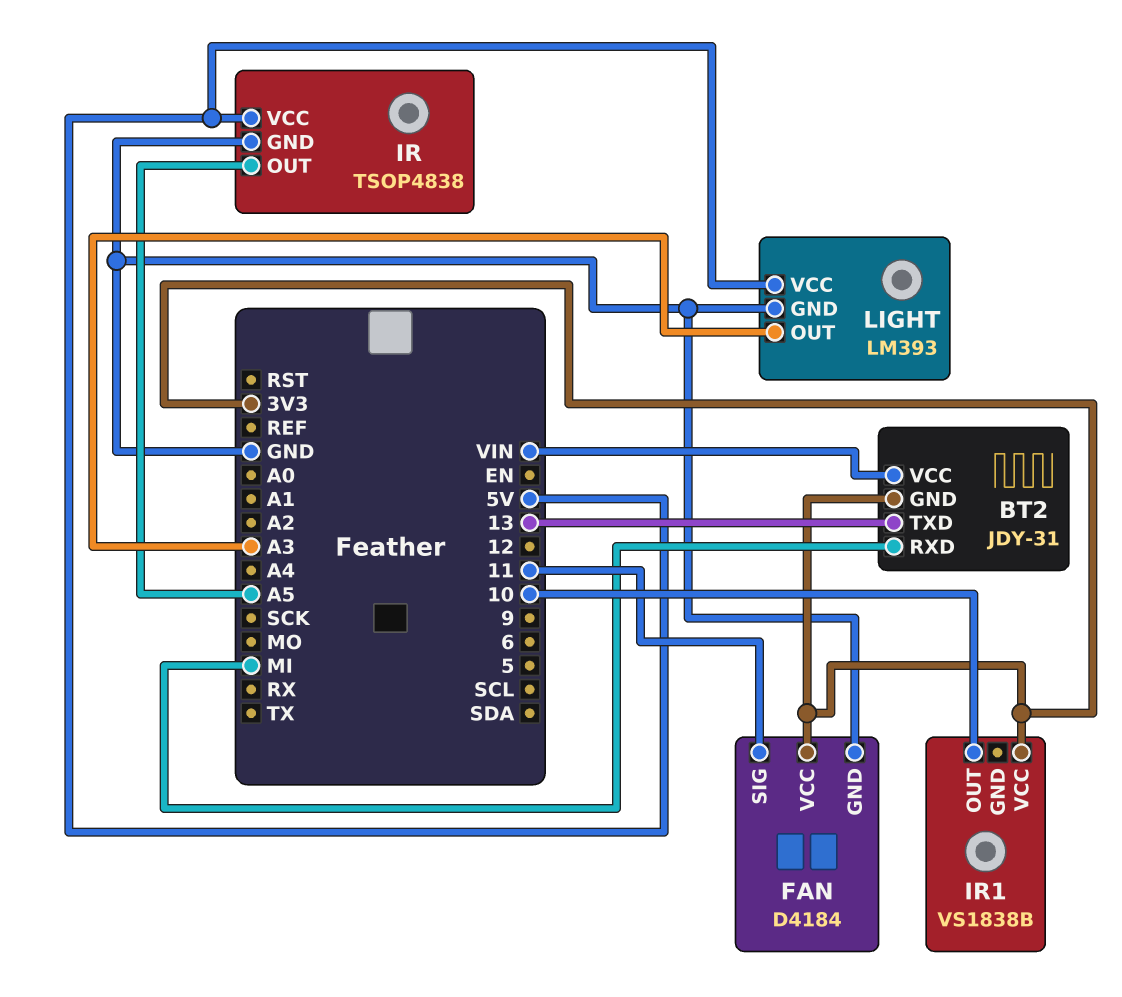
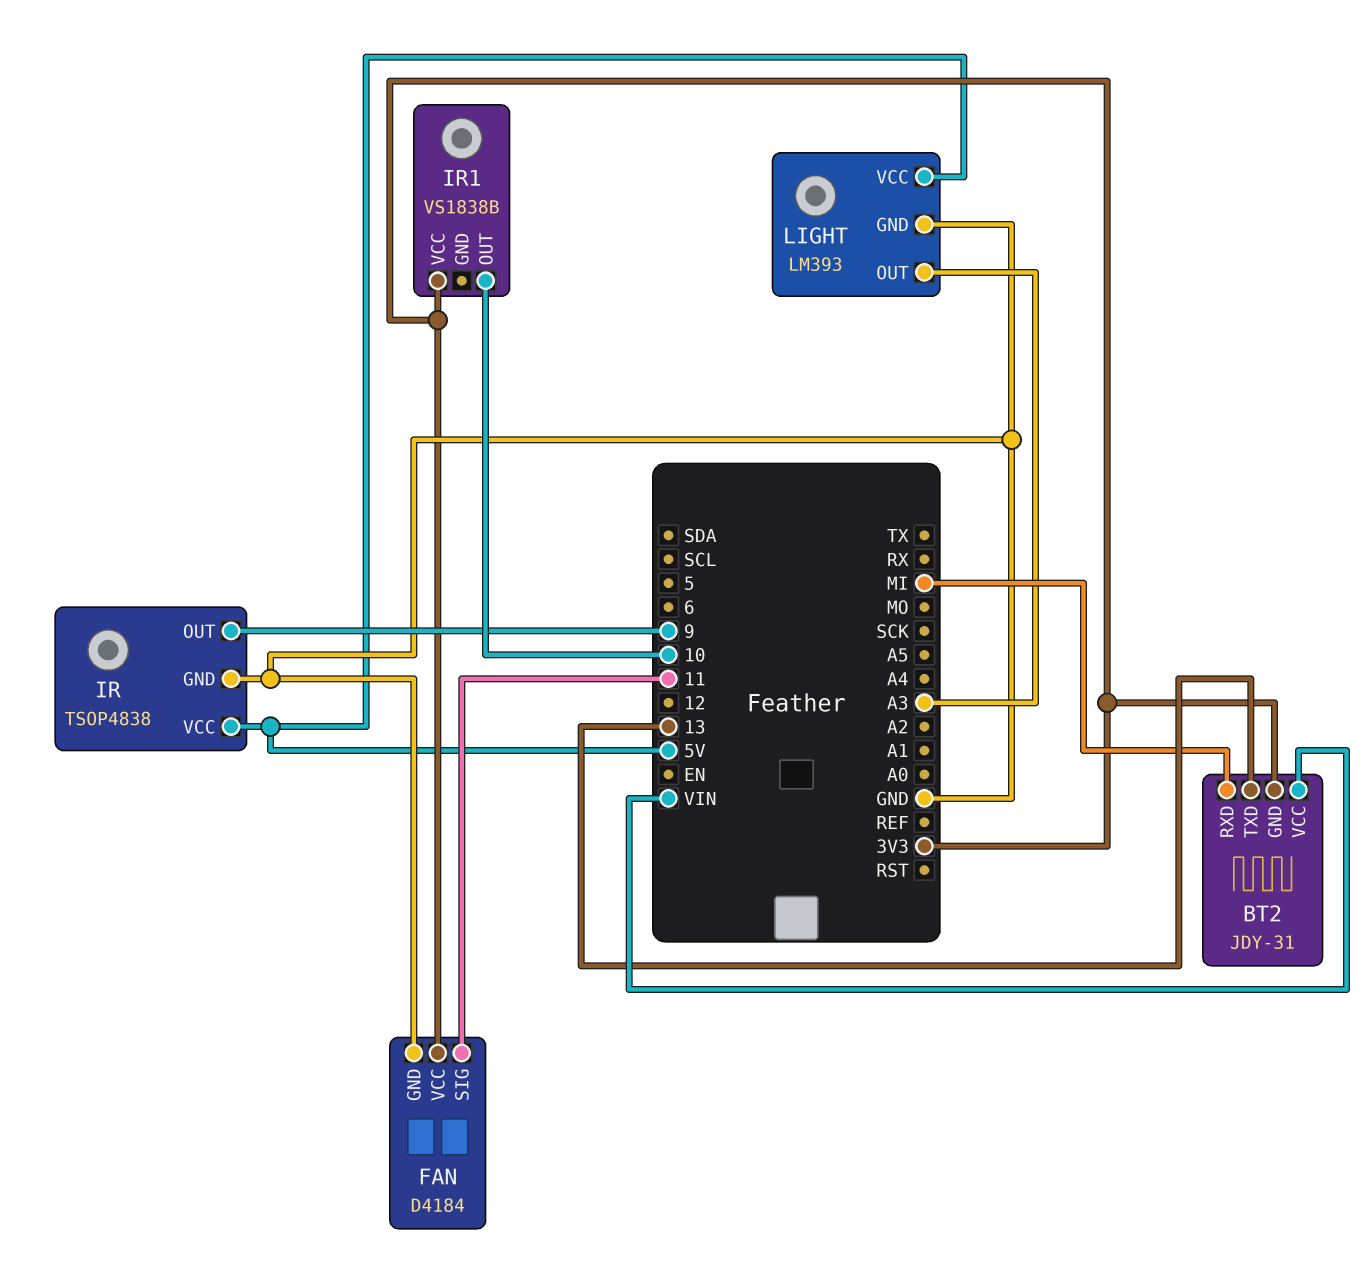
IR pin OUT: A5 -> 9

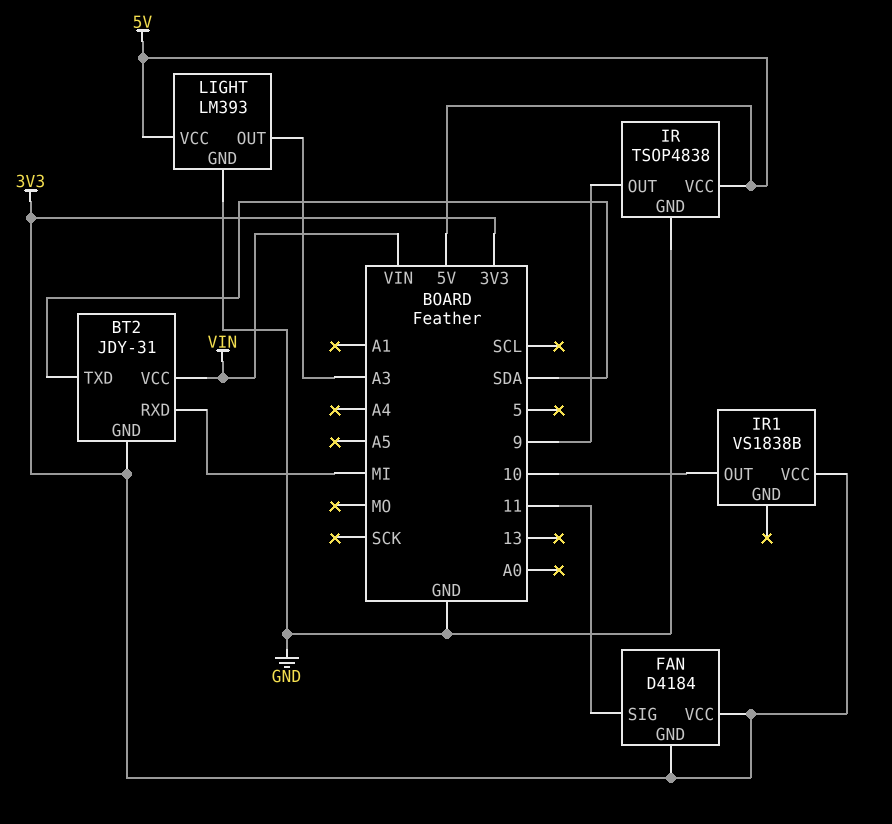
BT2 pin TXD: 13 -> SDA
FAN pin GND: GND -> 3V3

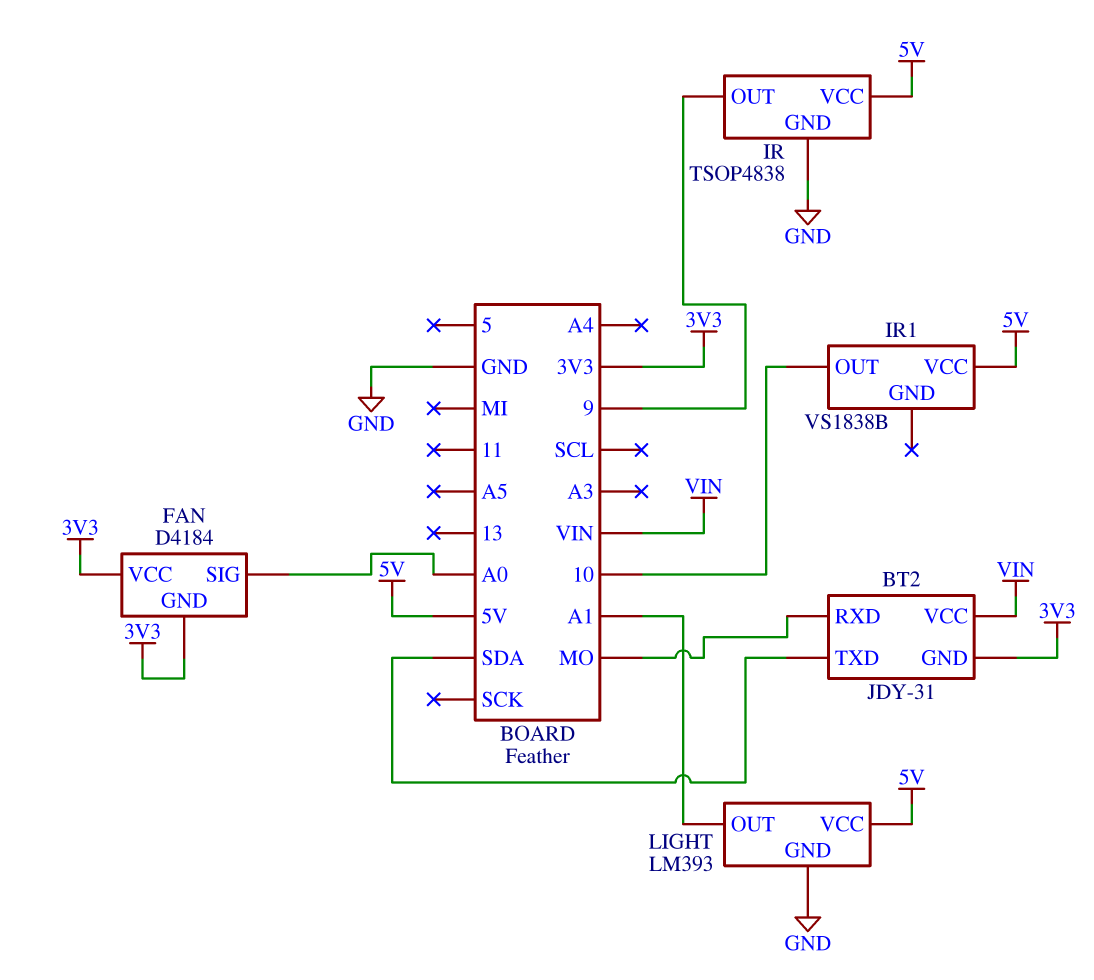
BT2 pin RXD: MI -> MO
FAN pin SIG: 11 -> A0
IR1 pin VCC: 3V3 -> 5V
LIGHT pin OUT: A3 -> A1

